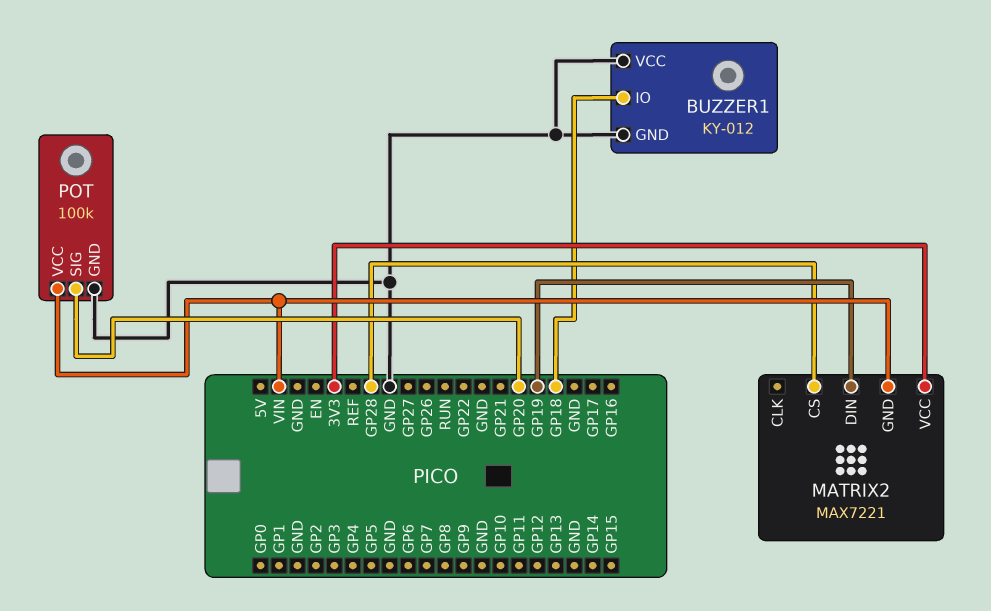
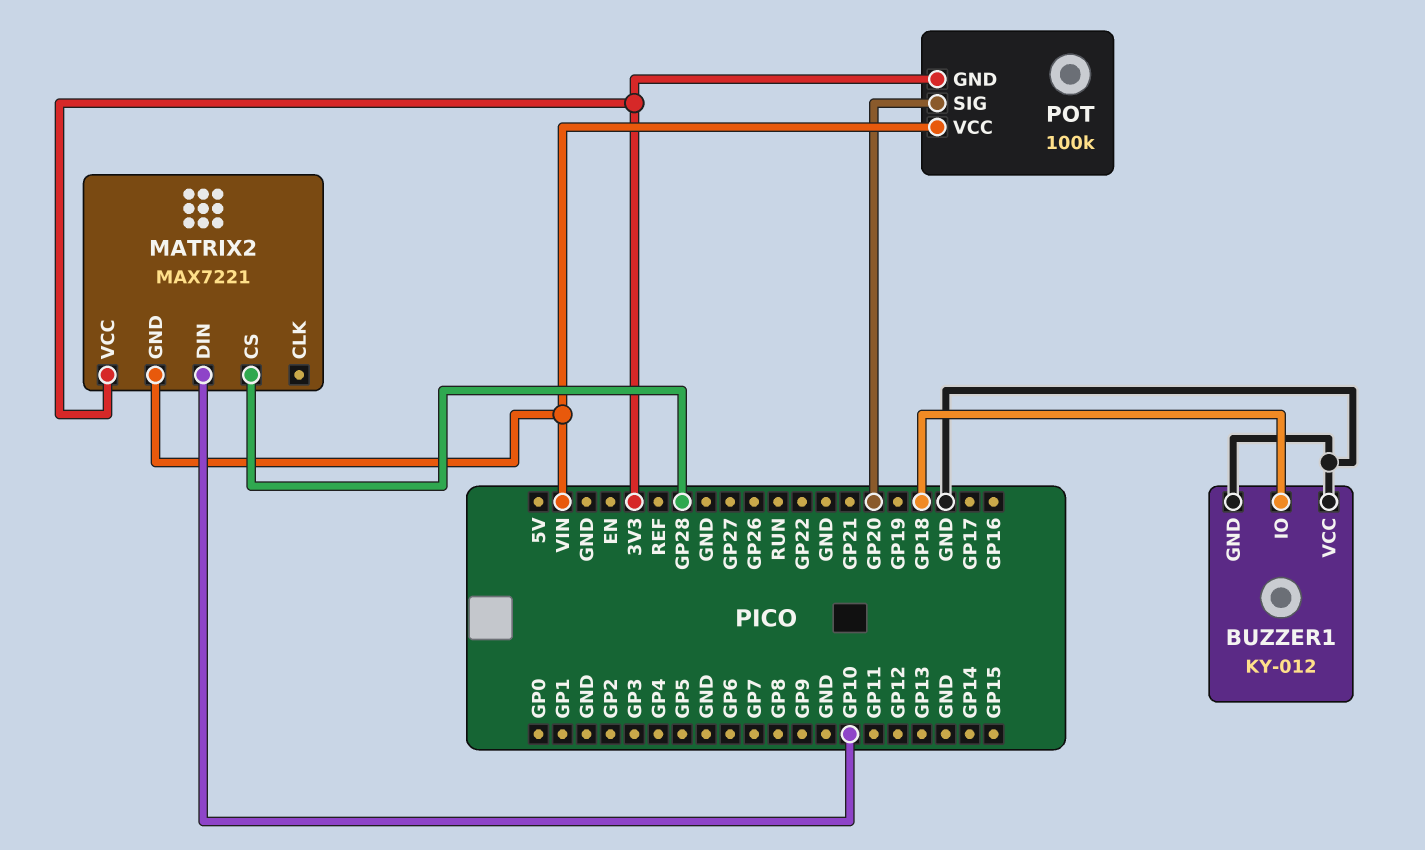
MATRIX2 pin DIN: GP19 -> GP10
POT pin GND: GND -> 3V3

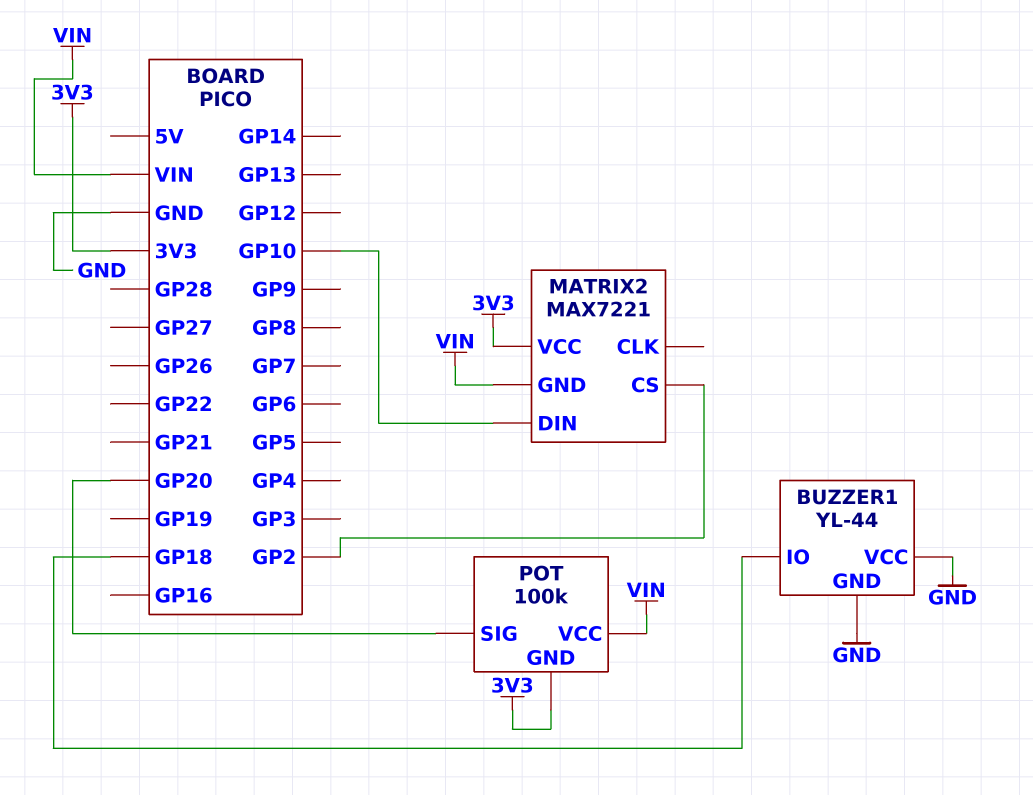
BUZZER1: KY-012 -> YL-44
MATRIX2 pin CS: GP28 -> GP2

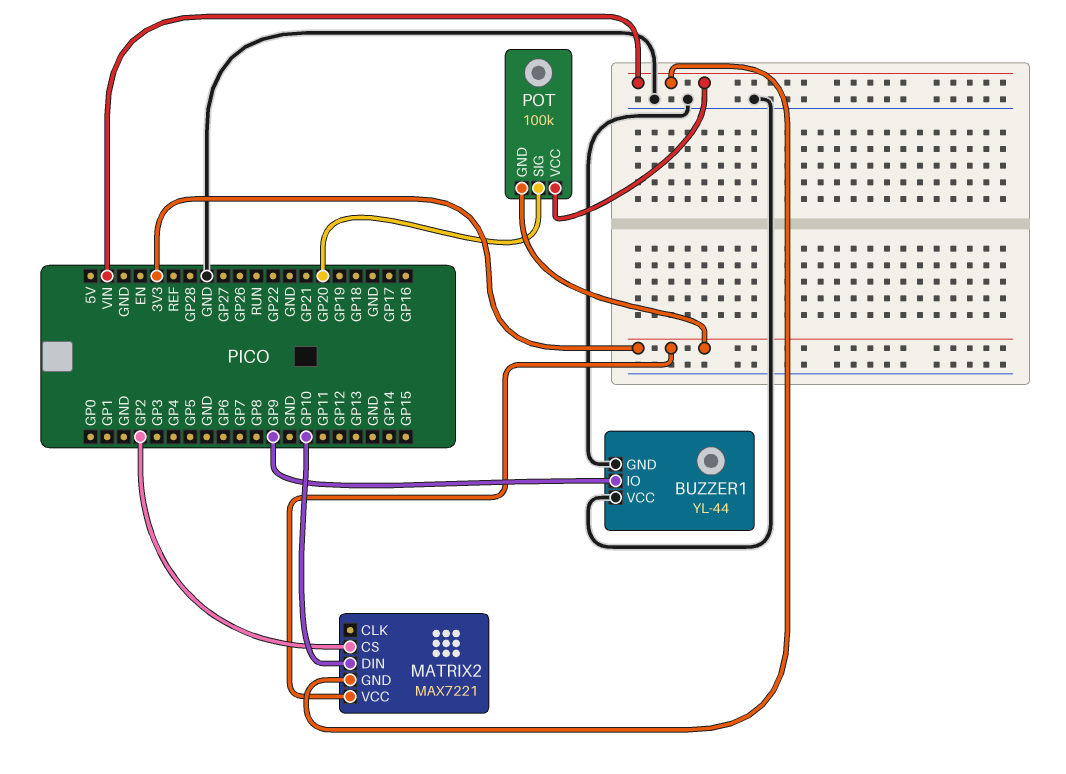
BUZZER1 pin IO: GP18 -> GP9

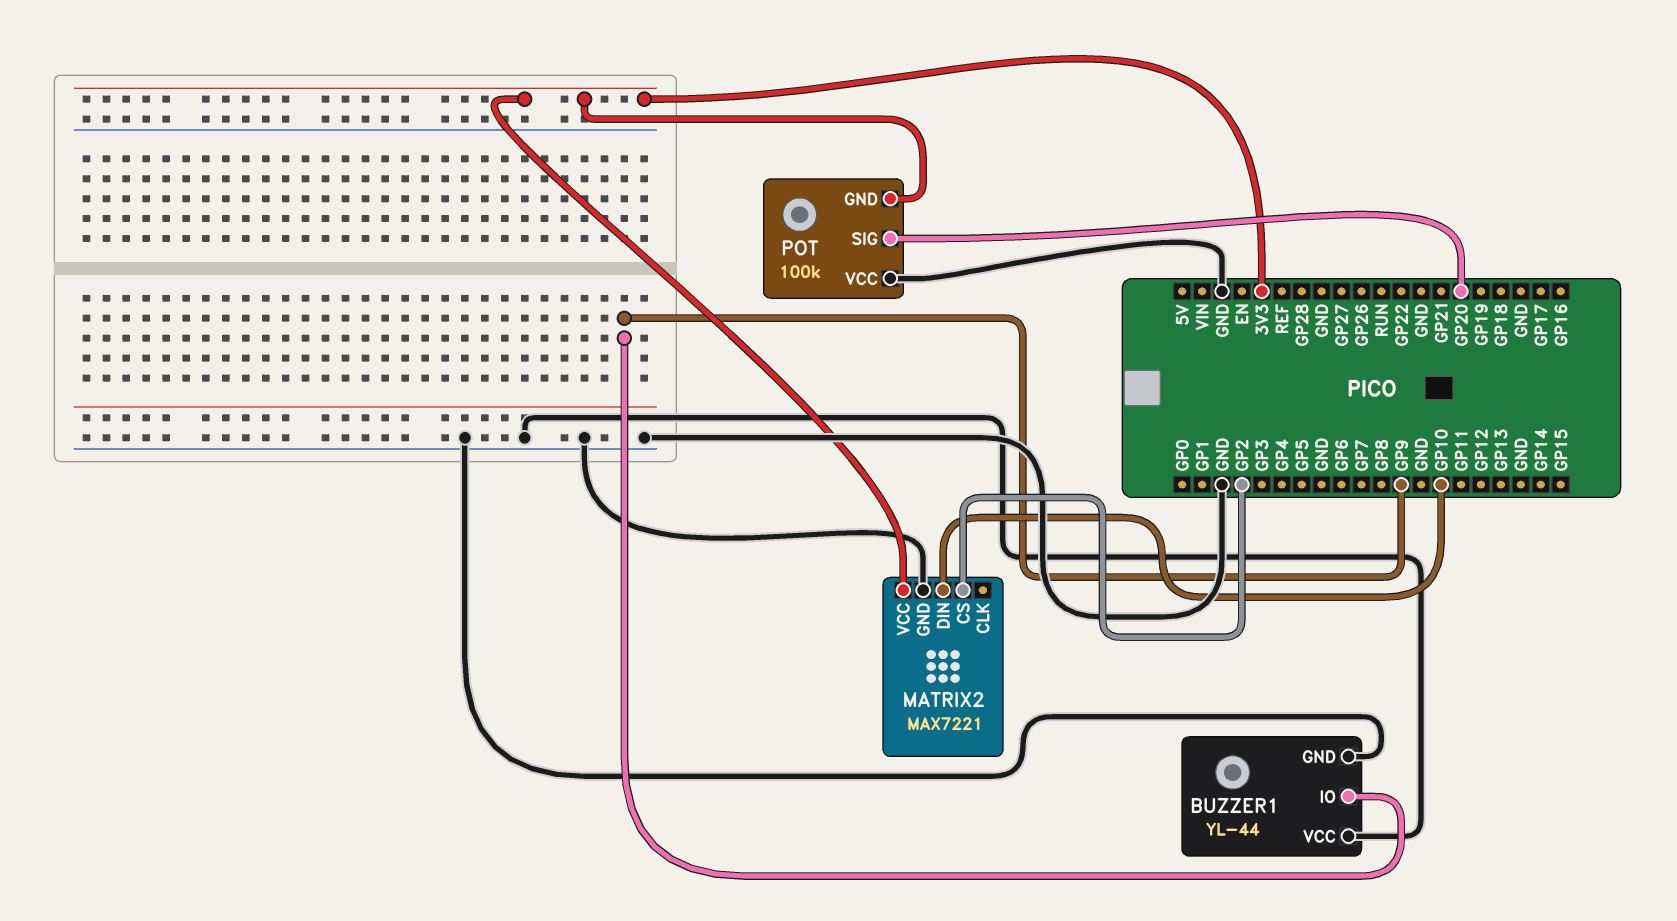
MATRIX2 pin GND: VIN -> GND
POT pin VCC: VIN -> GND

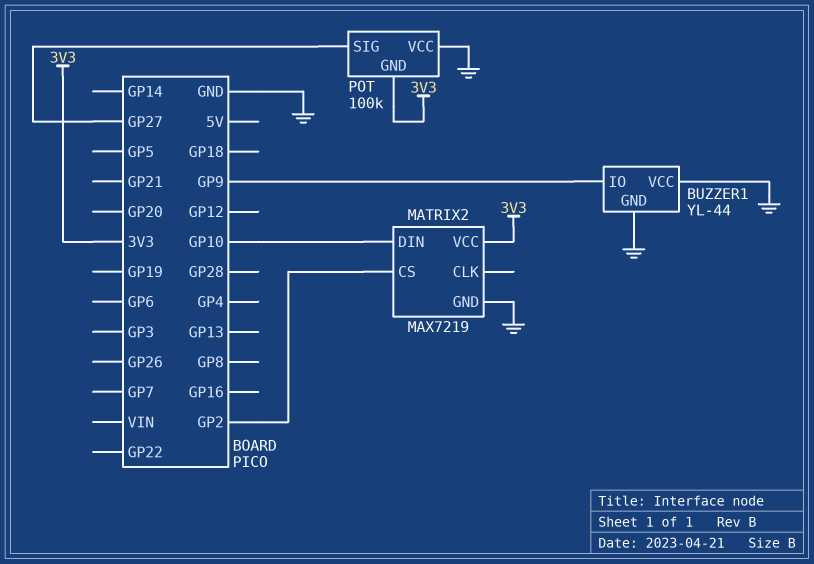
MATRIX2: MAX7221 -> MAX7219
POT pin SIG: GP20 -> GP27

